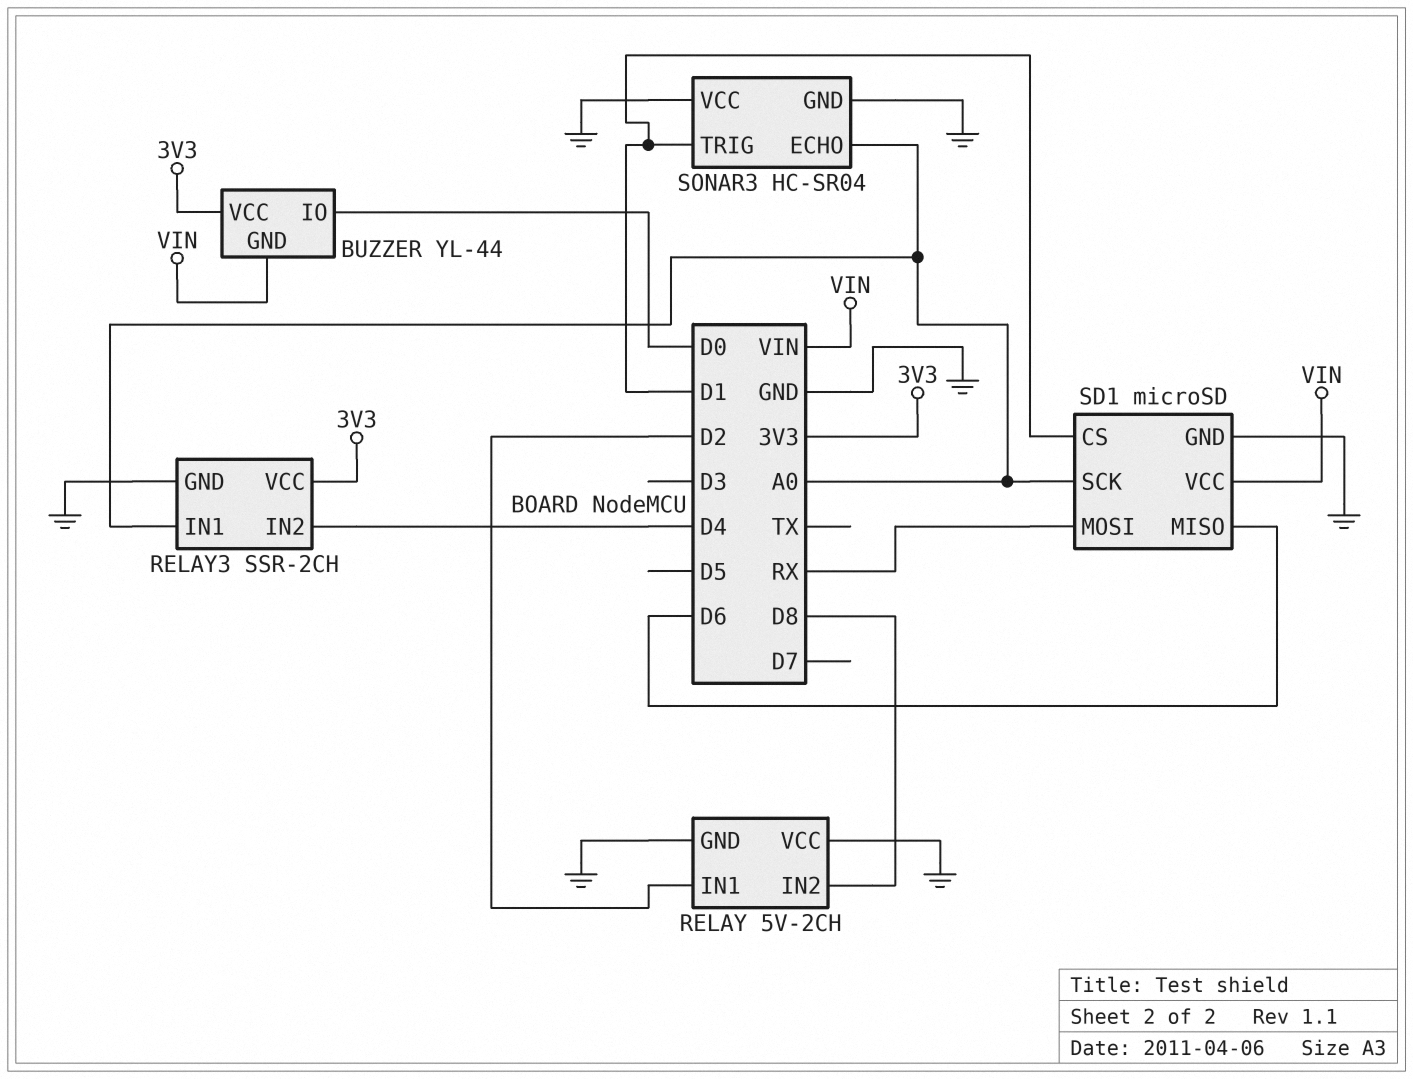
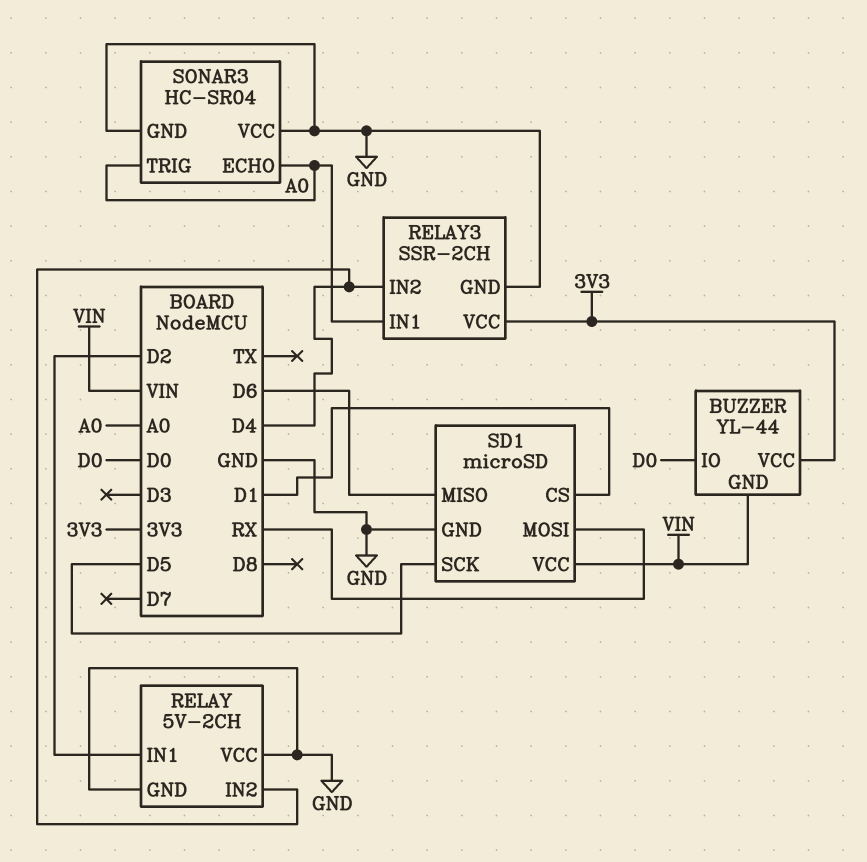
RELAY pin IN2: D8 -> D4
SD1 pin SCK: A0 -> D5
SONAR3 pin TRIG: D1 -> A0

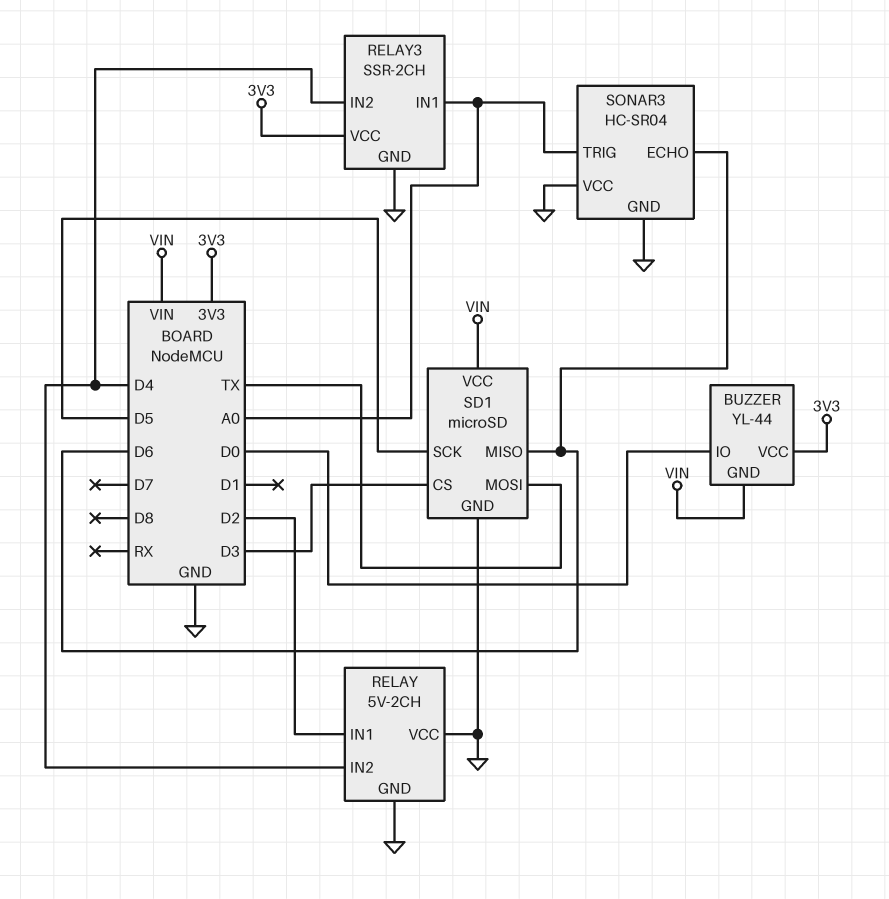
SD1 pin CS: D1 -> D3
SD1 pin MOSI: RX -> TX
SONAR3 pin ECHO: A0 -> D6

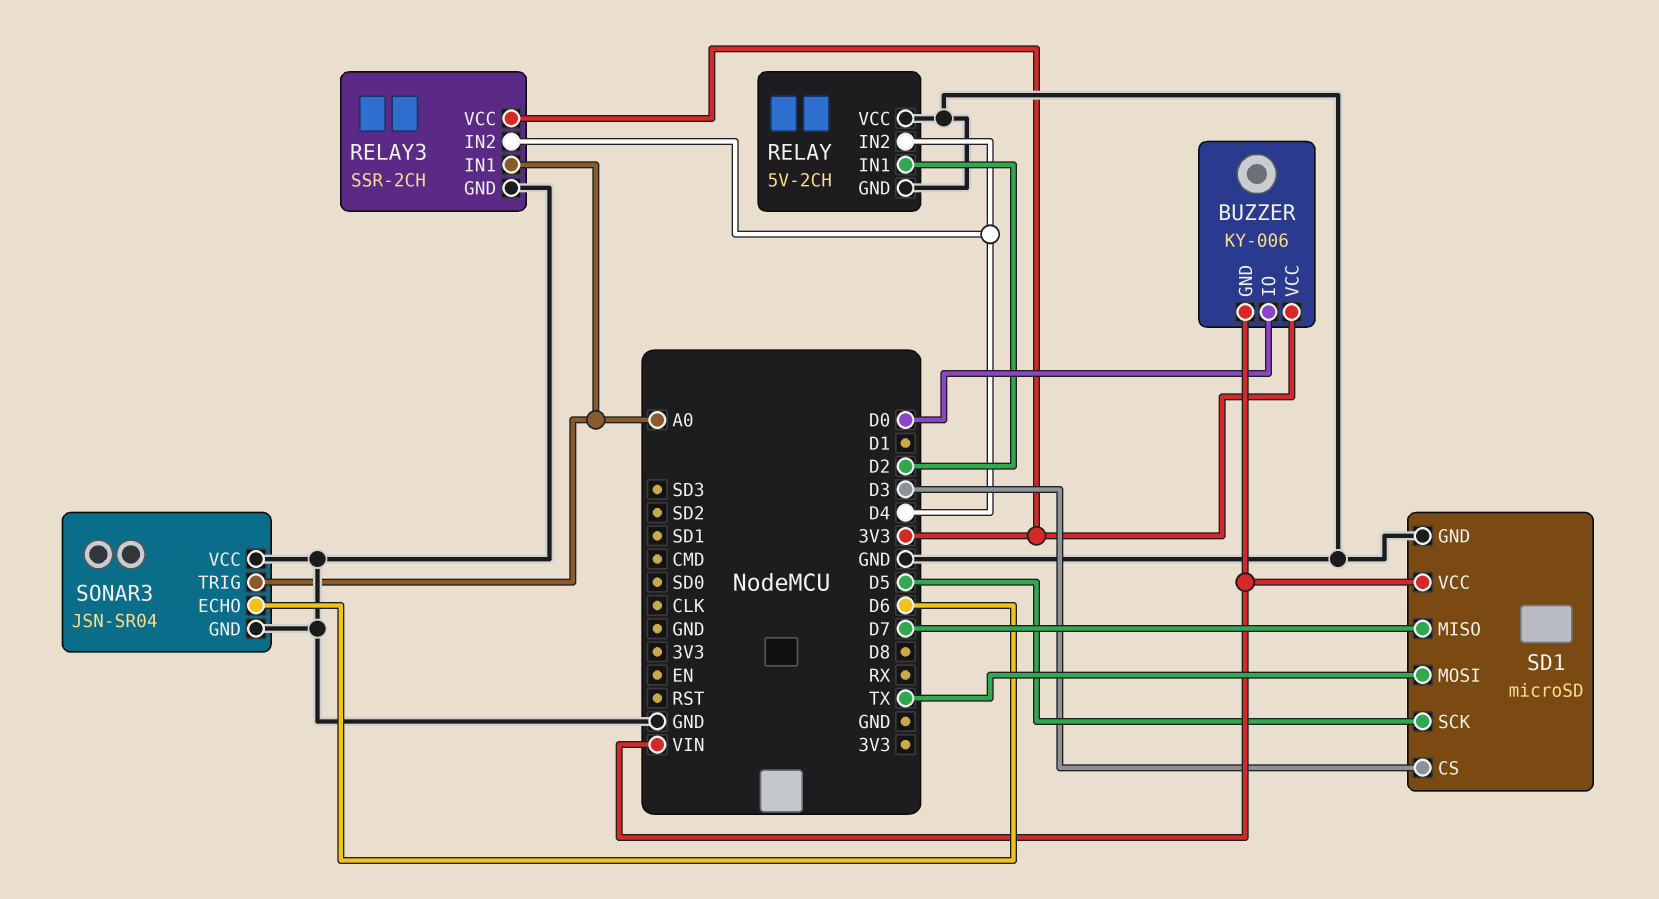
BUZZER: YL-44 -> KY-006
SD1 pin MISO: D6 -> D7
SONAR3: HC-SR04 -> JSN-SR04

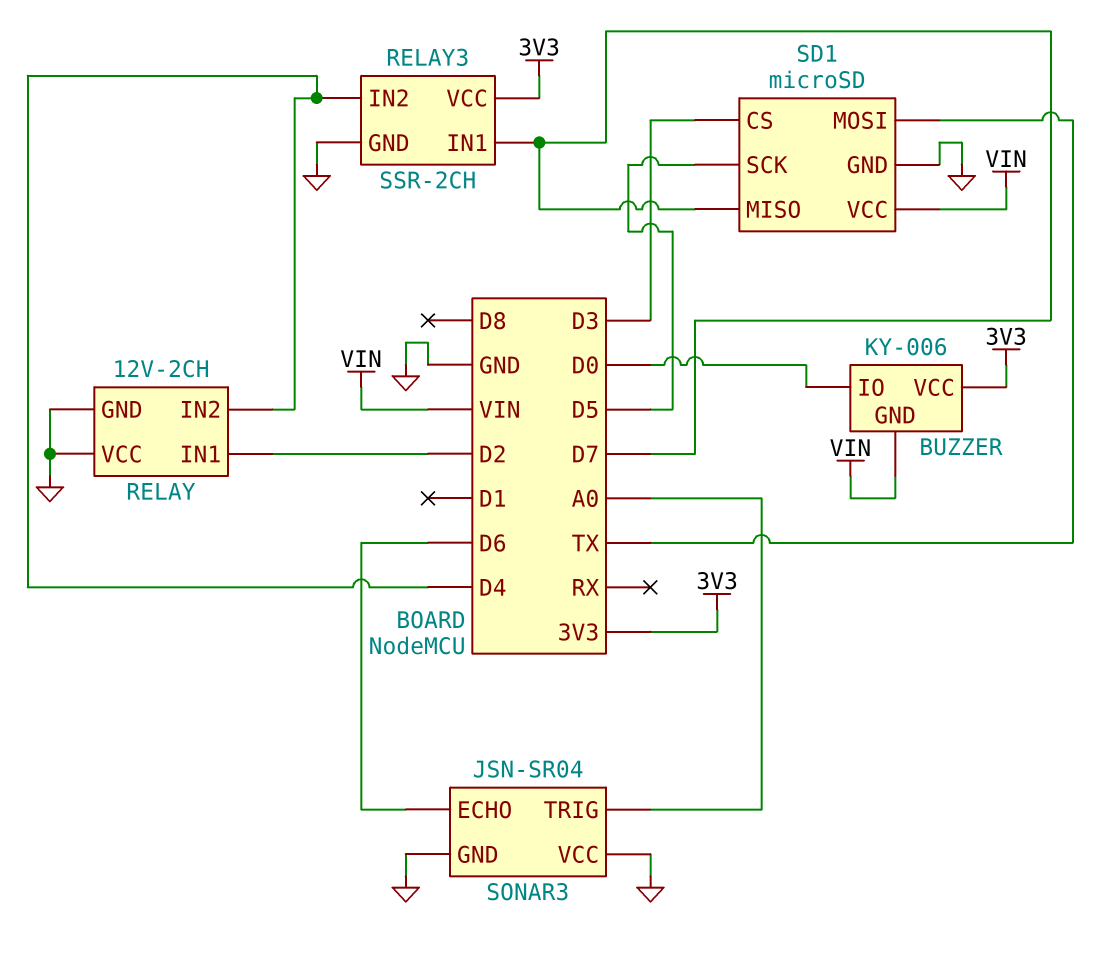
RELAY: 5V-2CH -> 12V-2CH
RELAY3 pin IN1: A0 -> D7

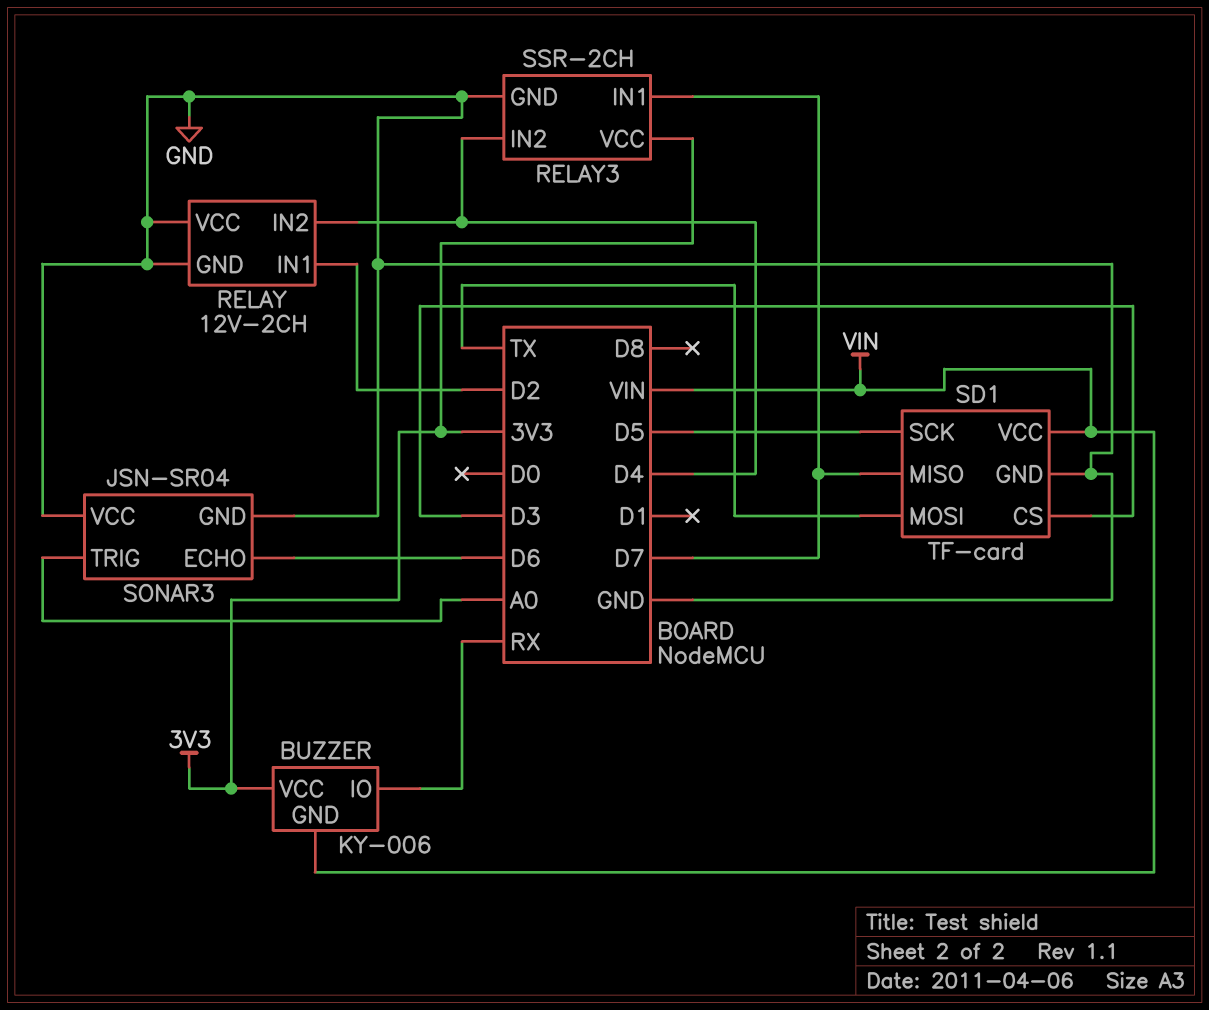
BUZZER pin IO: D0 -> RX
SD1: microSD -> TF-card

